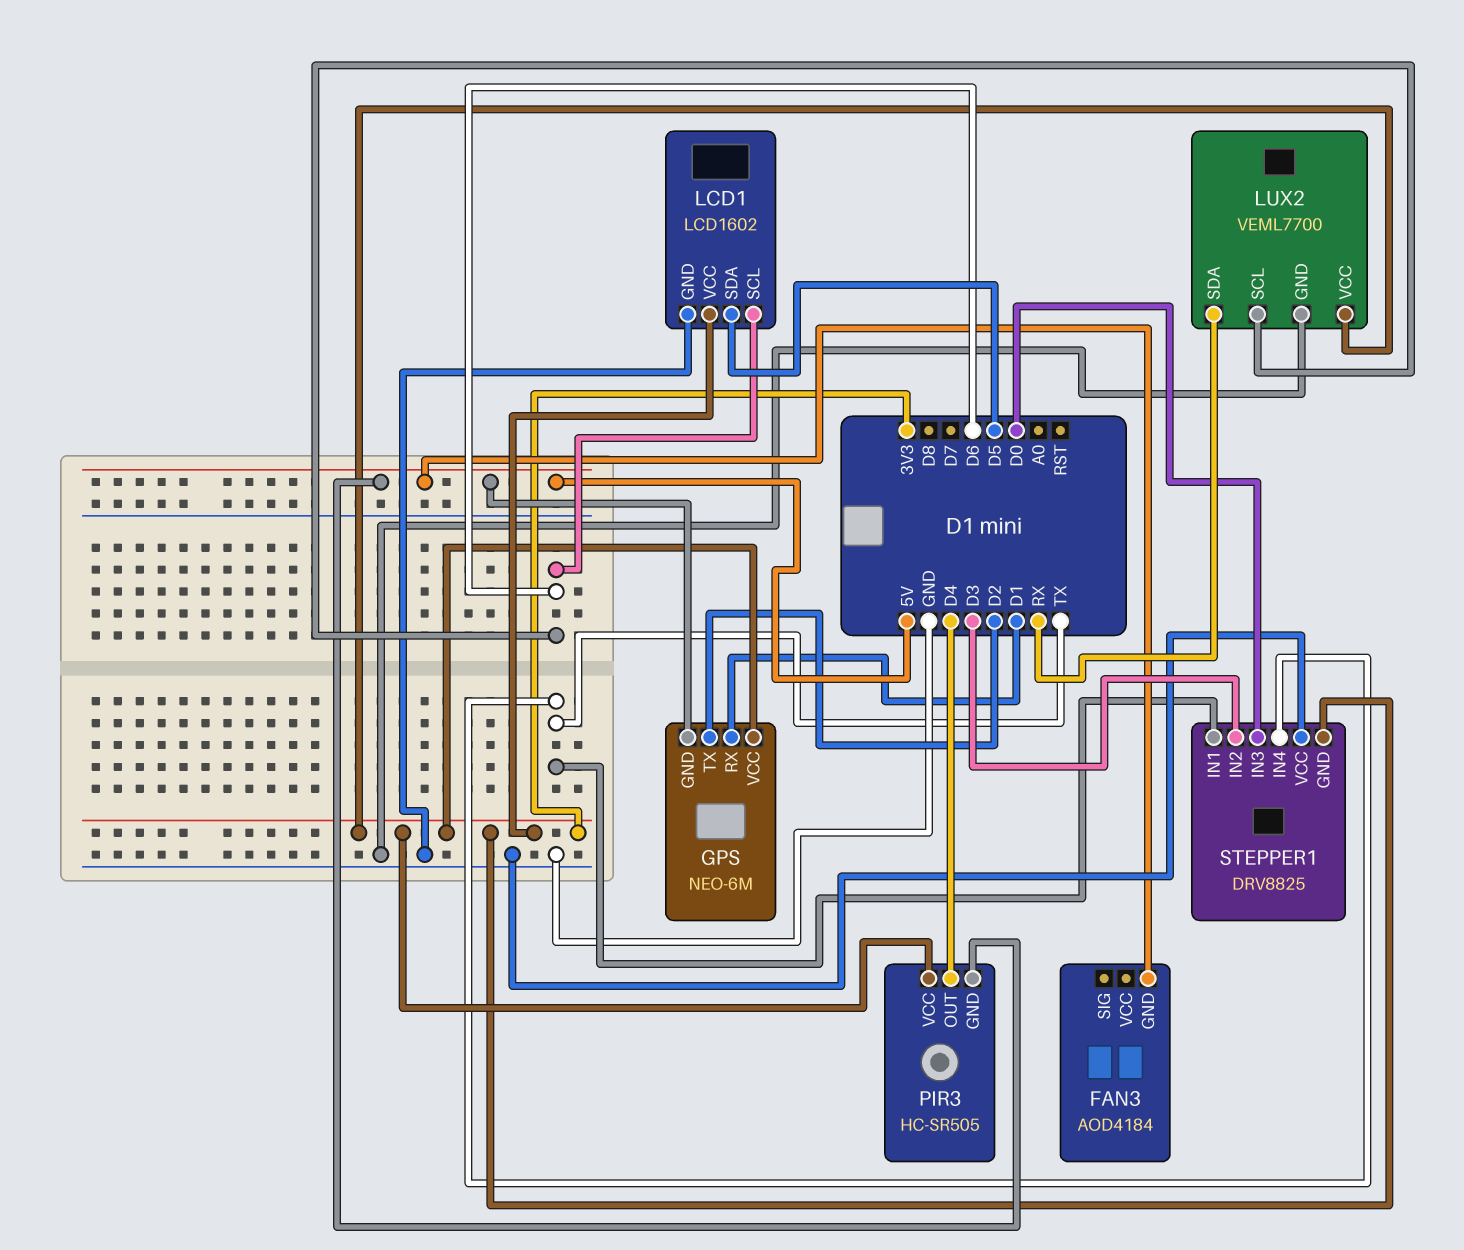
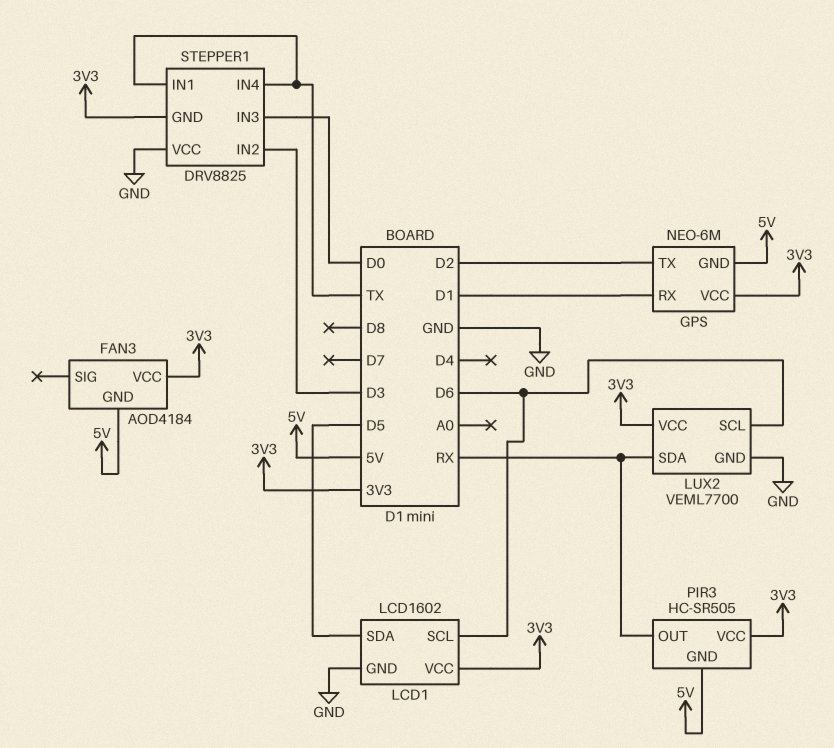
FAN3 pin VCC: none -> 3V3
PIR3 pin OUT: D4 -> RX

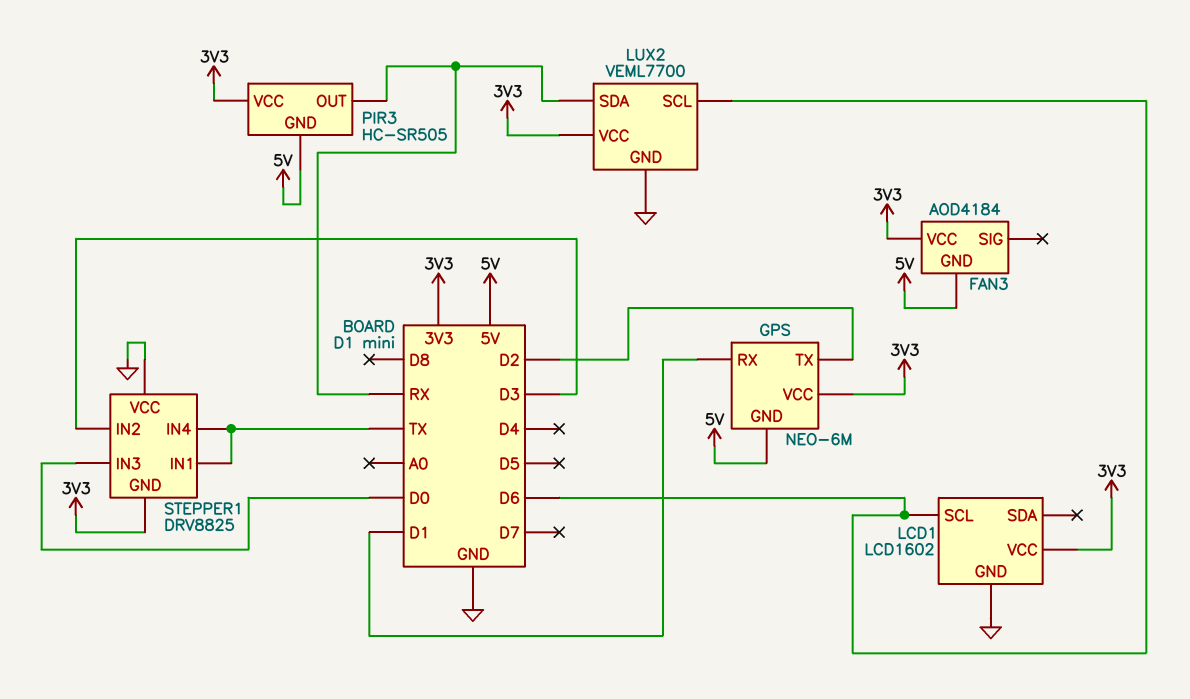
LCD1 pin SDA: D5 -> none

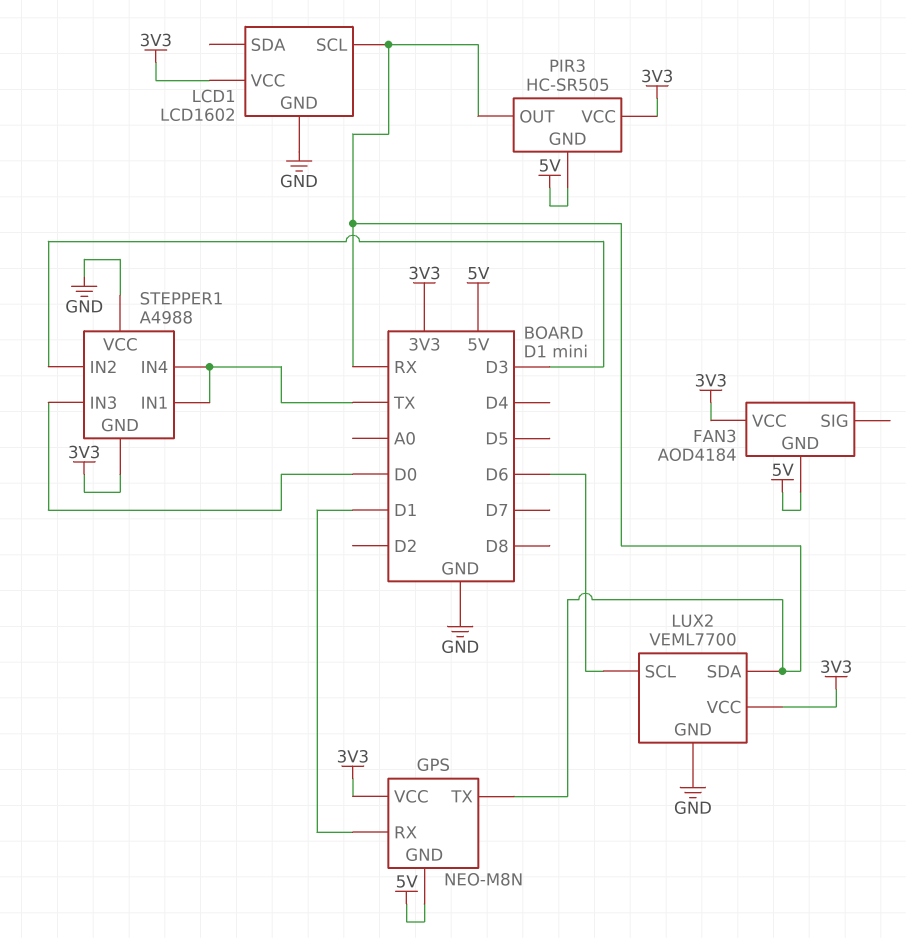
GPS: NEO-6M -> NEO-M8N
GPS pin TX: D2 -> RX
LCD1 pin SCL: D6 -> RX
STEPPER1: DRV8825 -> A4988

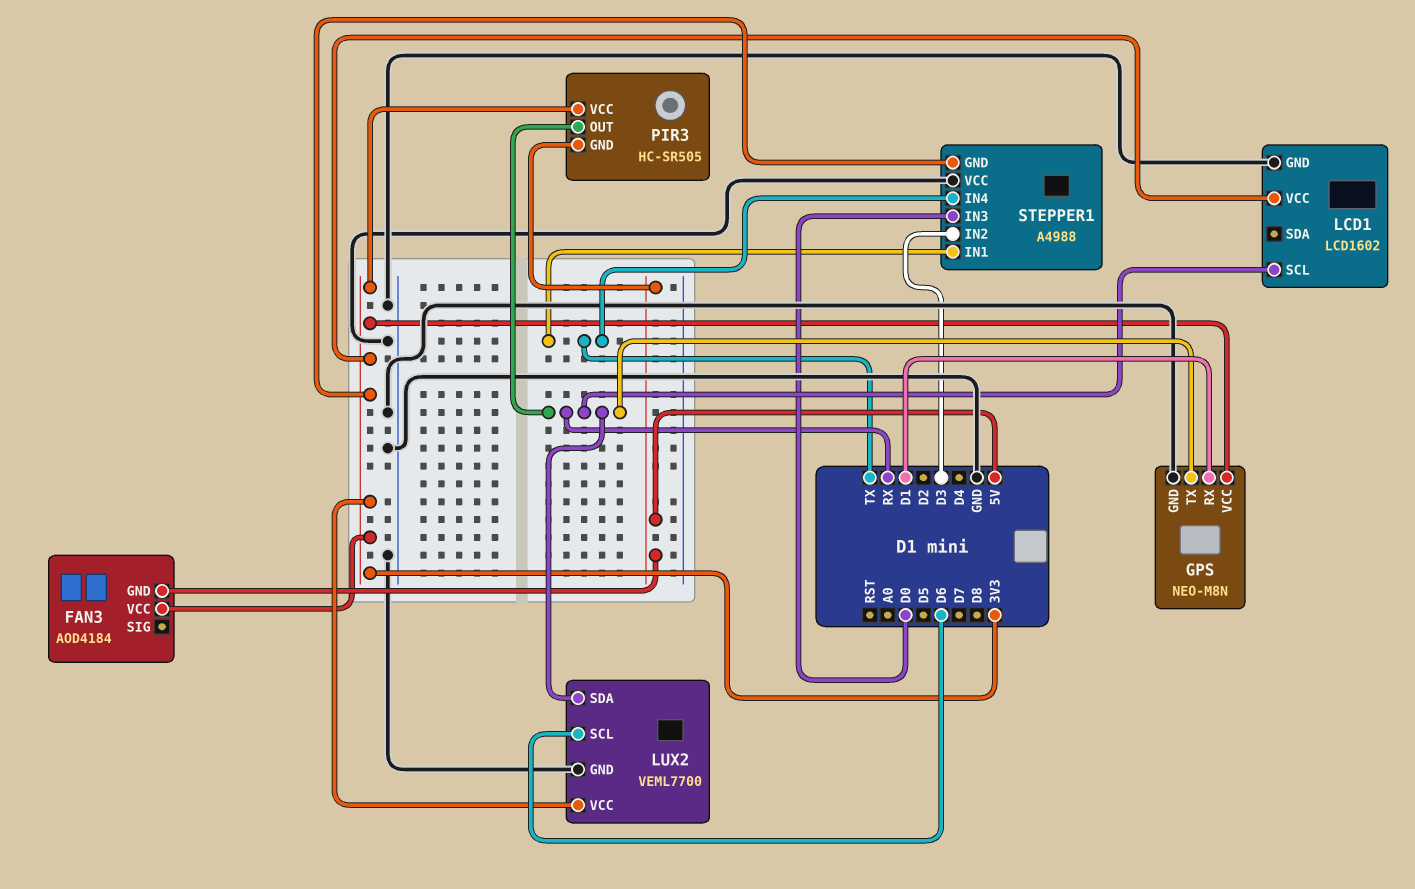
GPS pin GND: 5V -> GND

